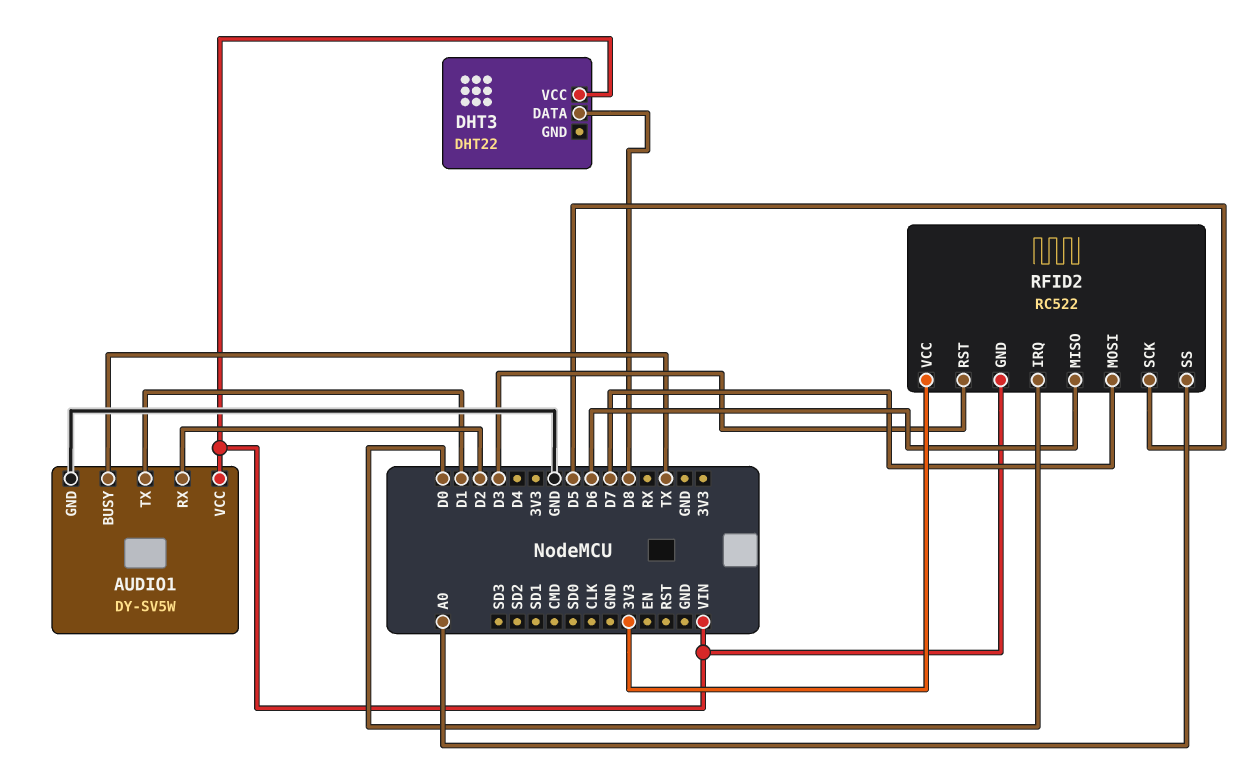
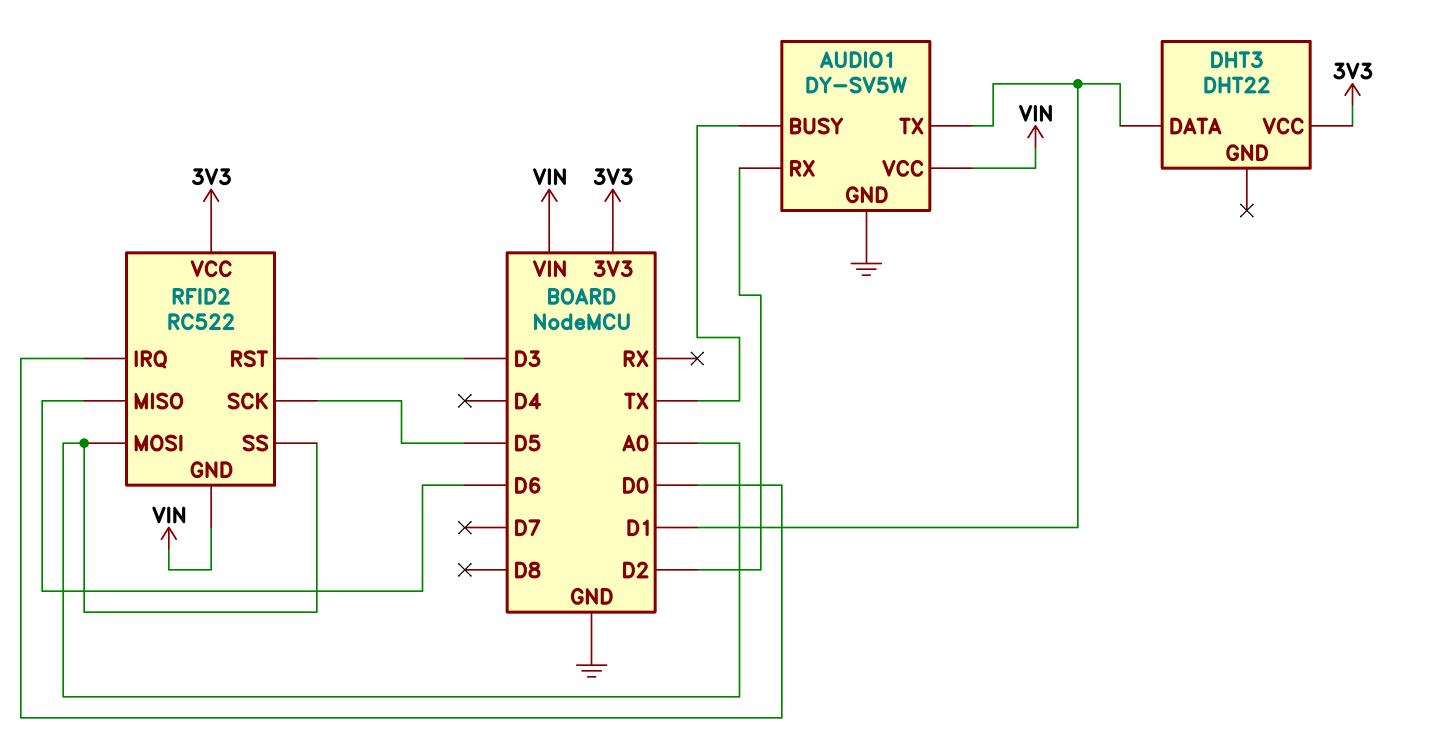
DHT3 pin DATA: D8 -> D1
DHT3 pin VCC: VIN -> 3V3
RFID2 pin MOSI: D7 -> A0

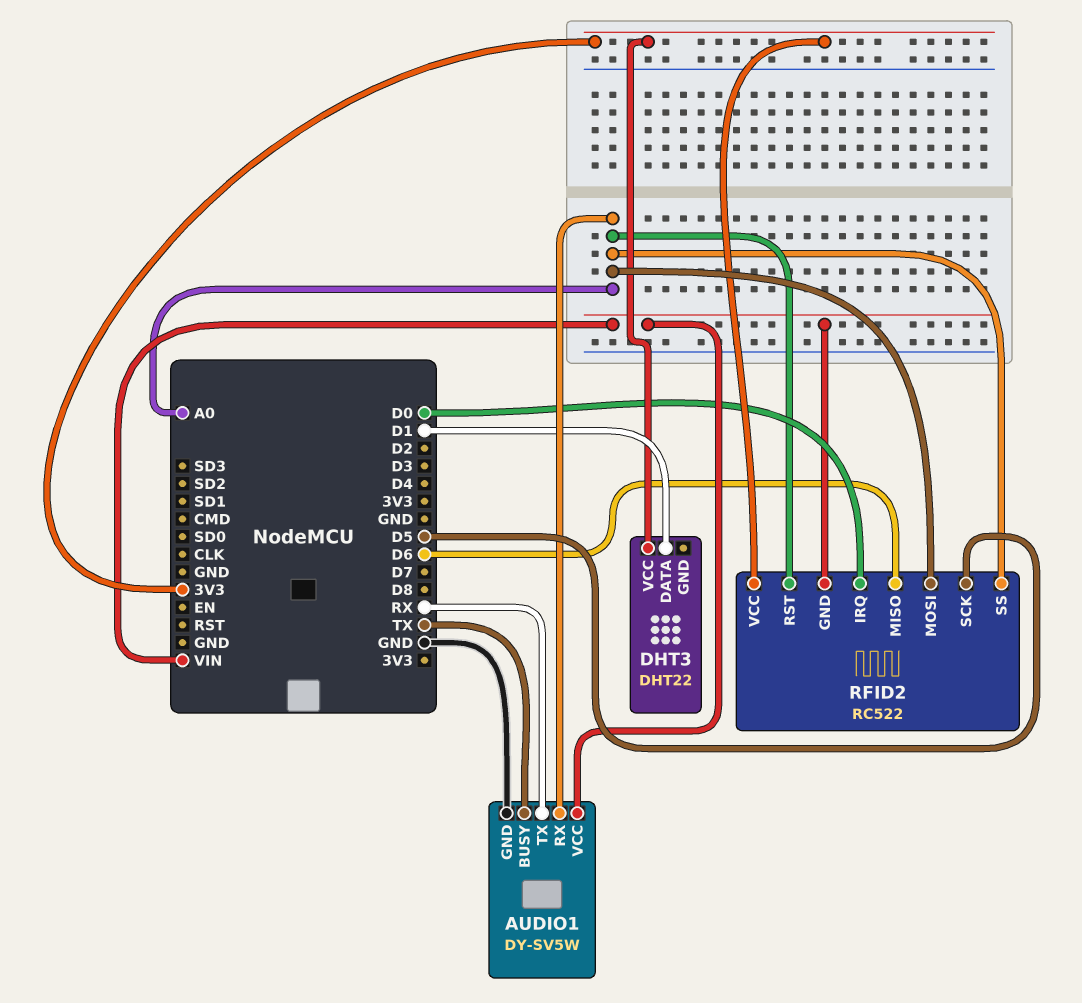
AUDIO1 pin RX: D2 -> A0
AUDIO1 pin TX: D1 -> RX
RFID2 pin RST: D3 -> A0

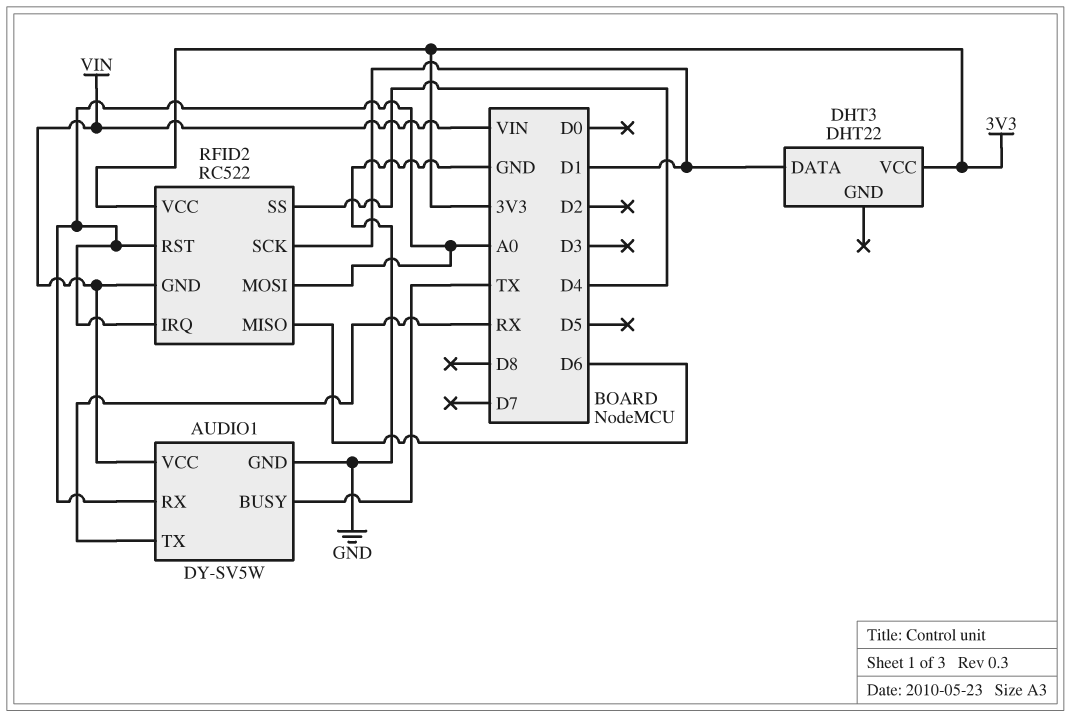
RFID2 pin IRQ: D0 -> A0
RFID2 pin SCK: D5 -> D1
RFID2 pin SS: A0 -> D4

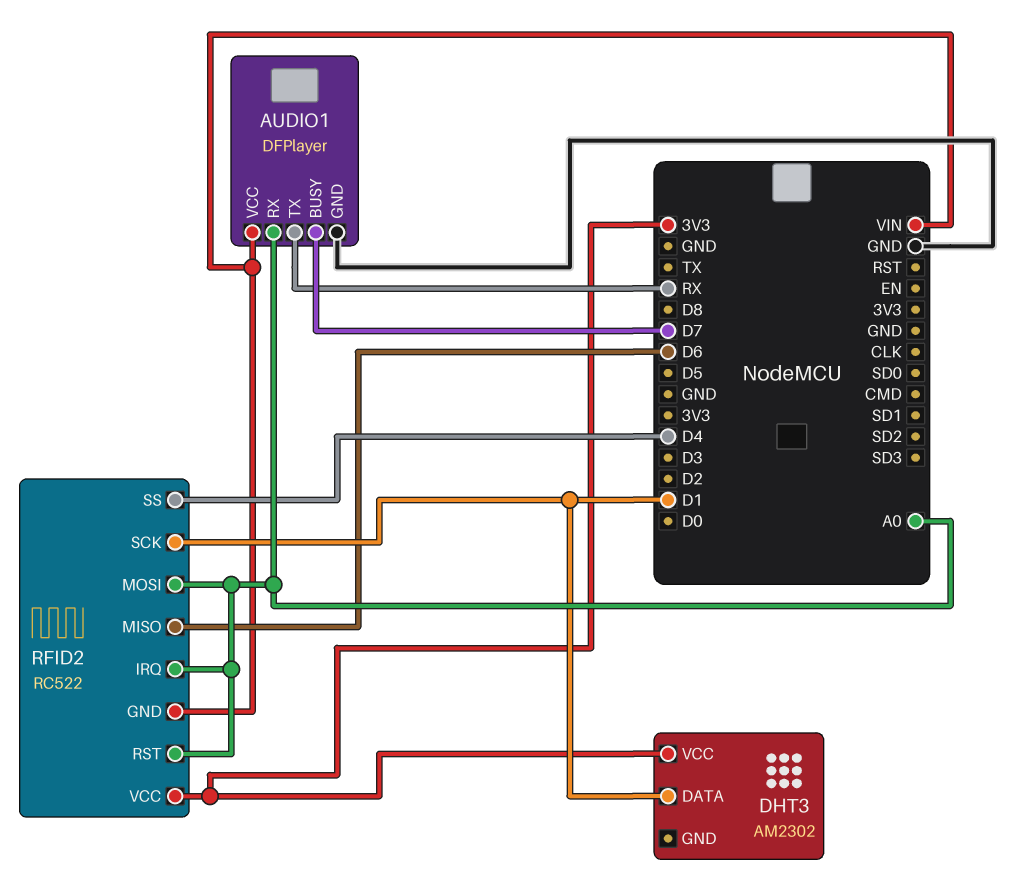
AUDIO1: DY-SV5W -> DFPlayer
AUDIO1 pin BUSY: TX -> D7
DHT3: DHT22 -> AM2302

